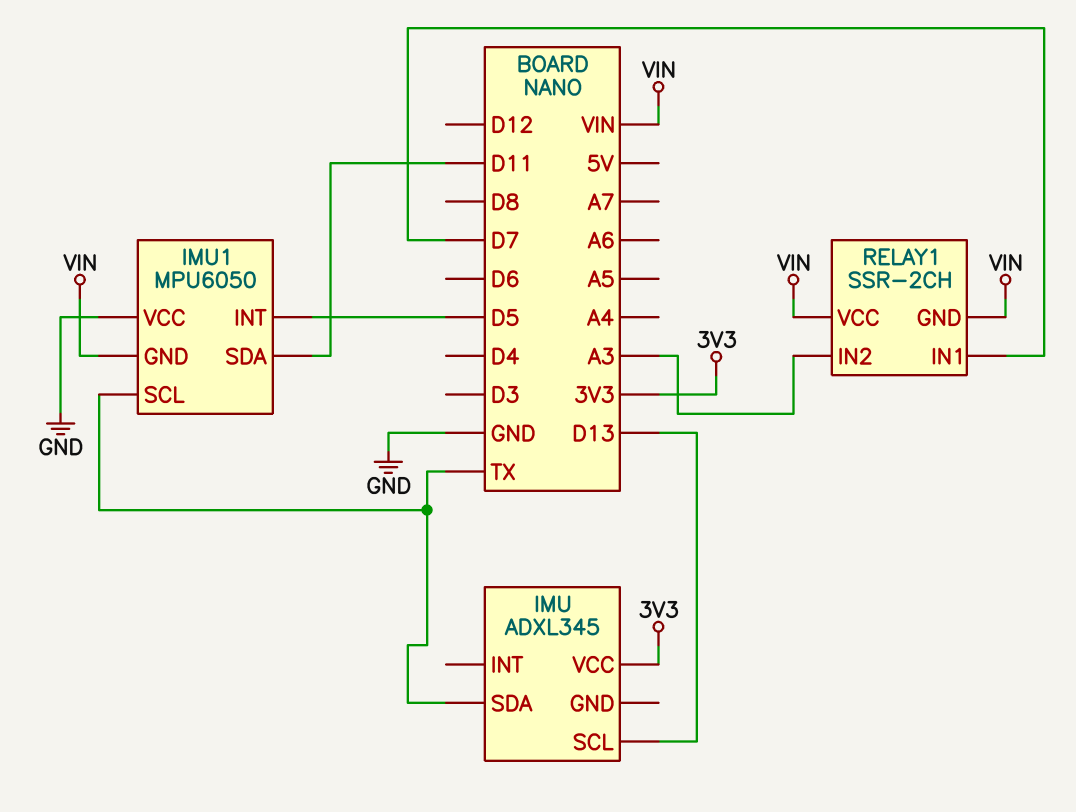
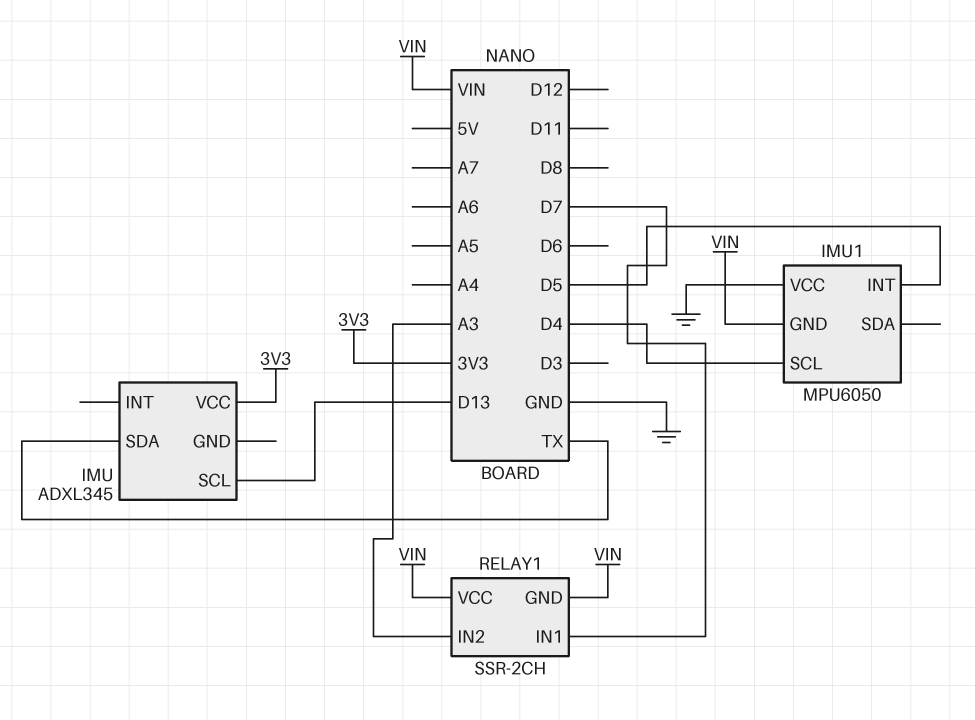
IMU1 pin SCL: TX -> D4
IMU1 pin SDA: D11 -> none

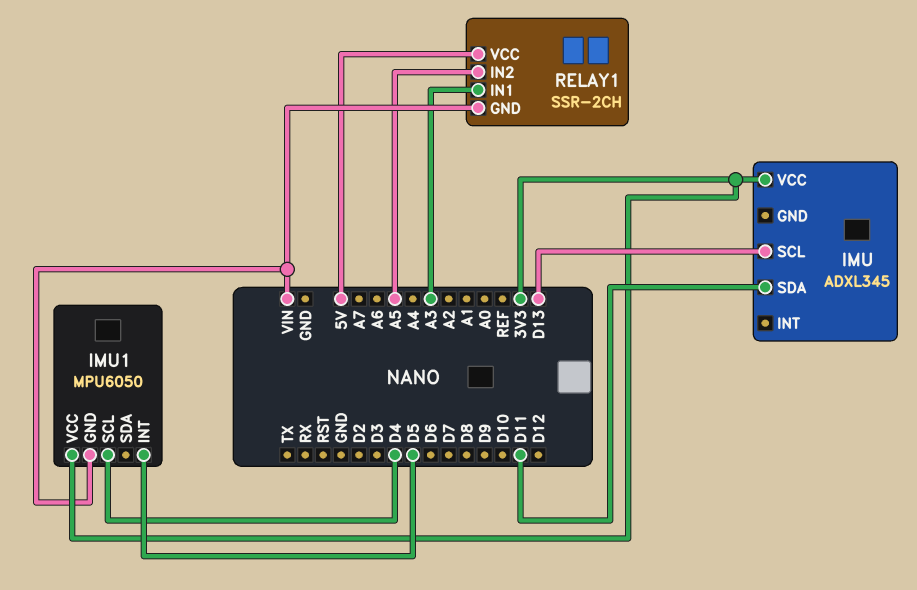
IMU pin SDA: TX -> D11
IMU1 pin VCC: GND -> 3V3
RELAY1 pin IN1: D7 -> A3
RELAY1 pin IN2: A3 -> A5
RELAY1 pin VCC: VIN -> 5V

